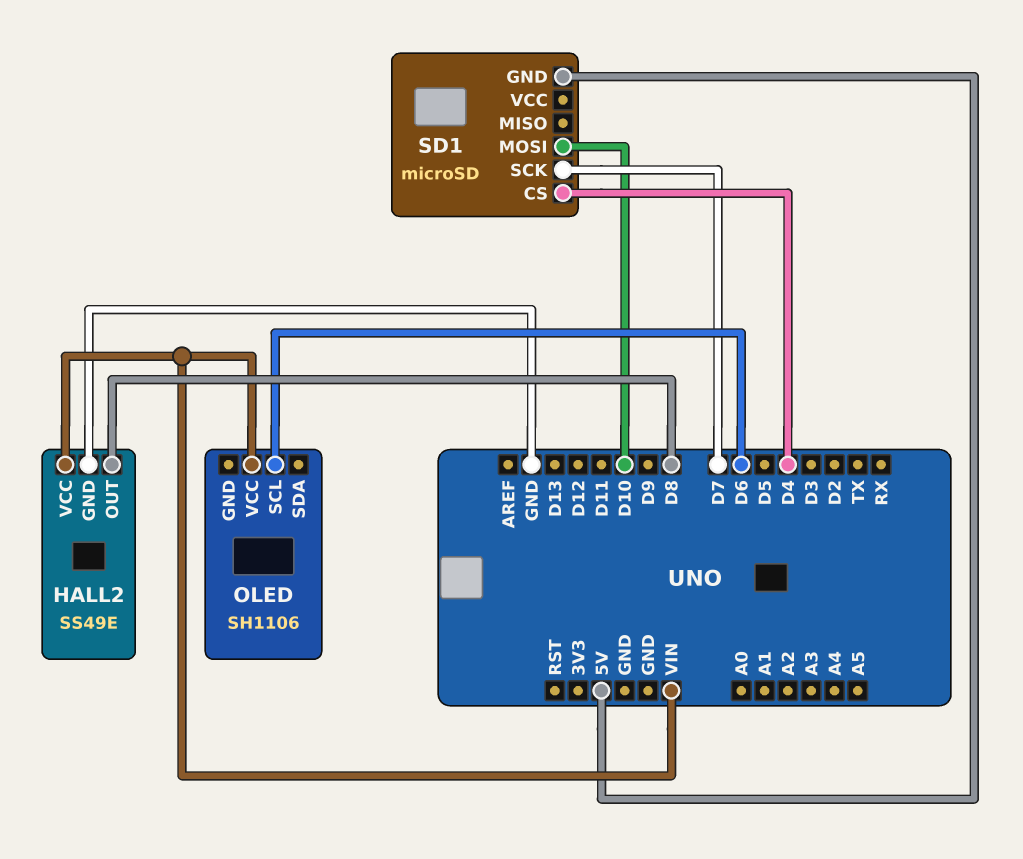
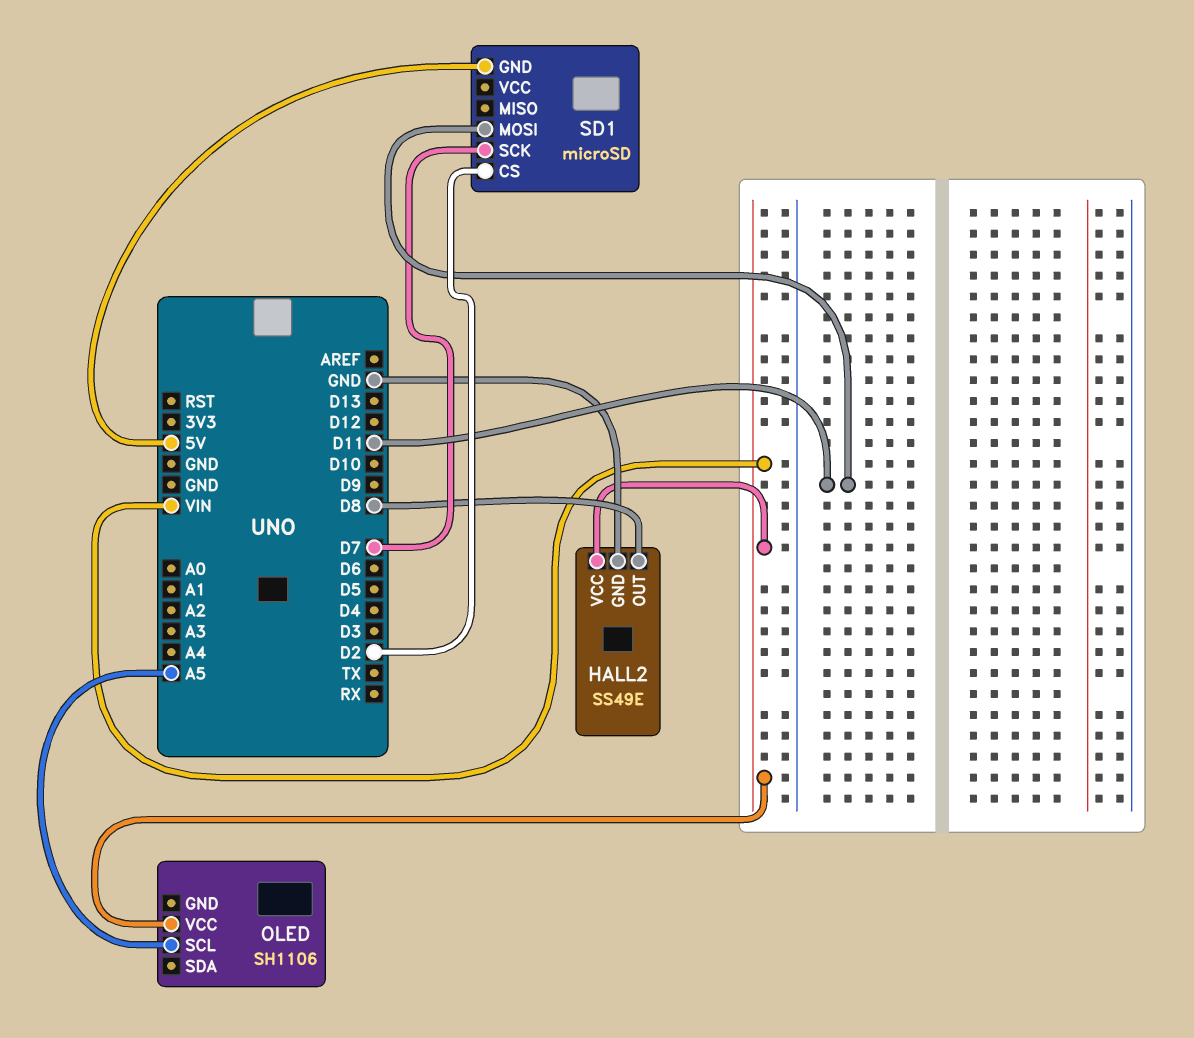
OLED pin SCL: D6 -> A5
SD1 pin CS: D4 -> D2
SD1 pin MOSI: D10 -> D11

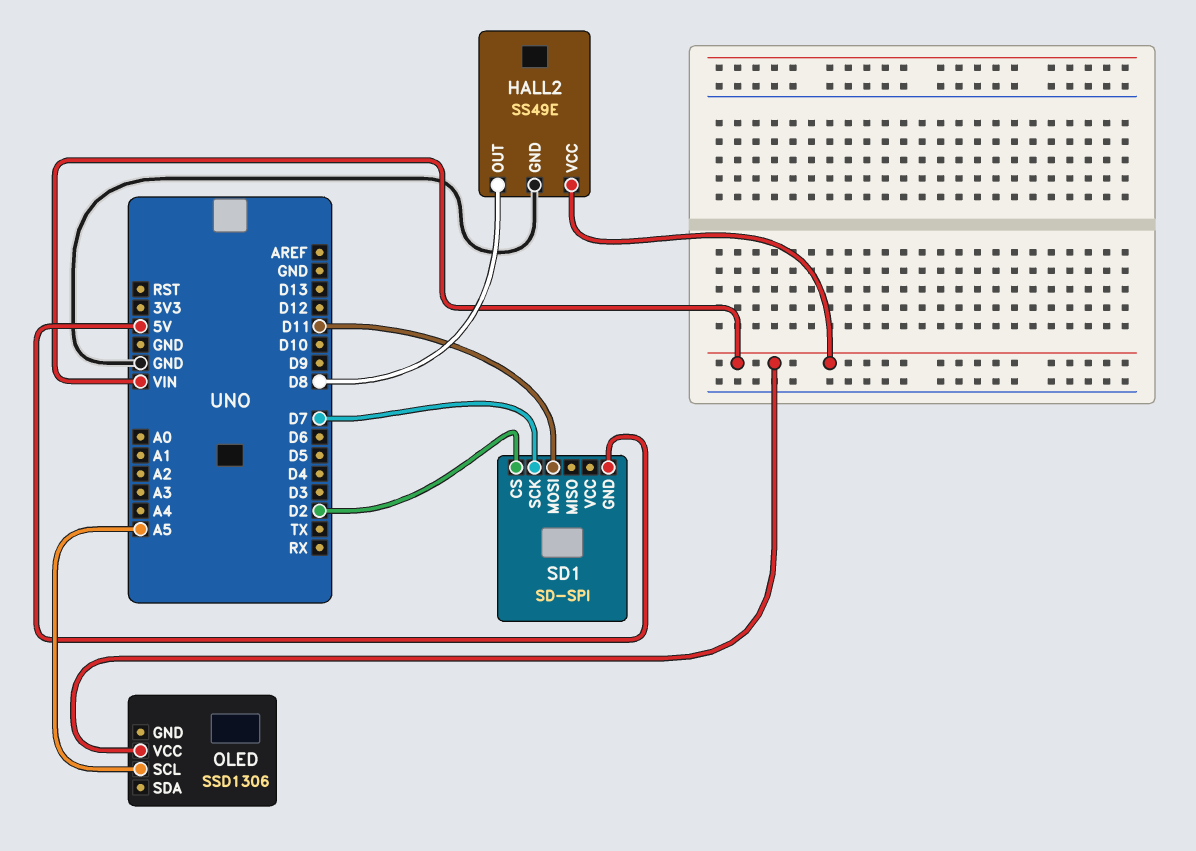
OLED: SH1106 -> SSD1306
SD1: microSD -> SD-SPI

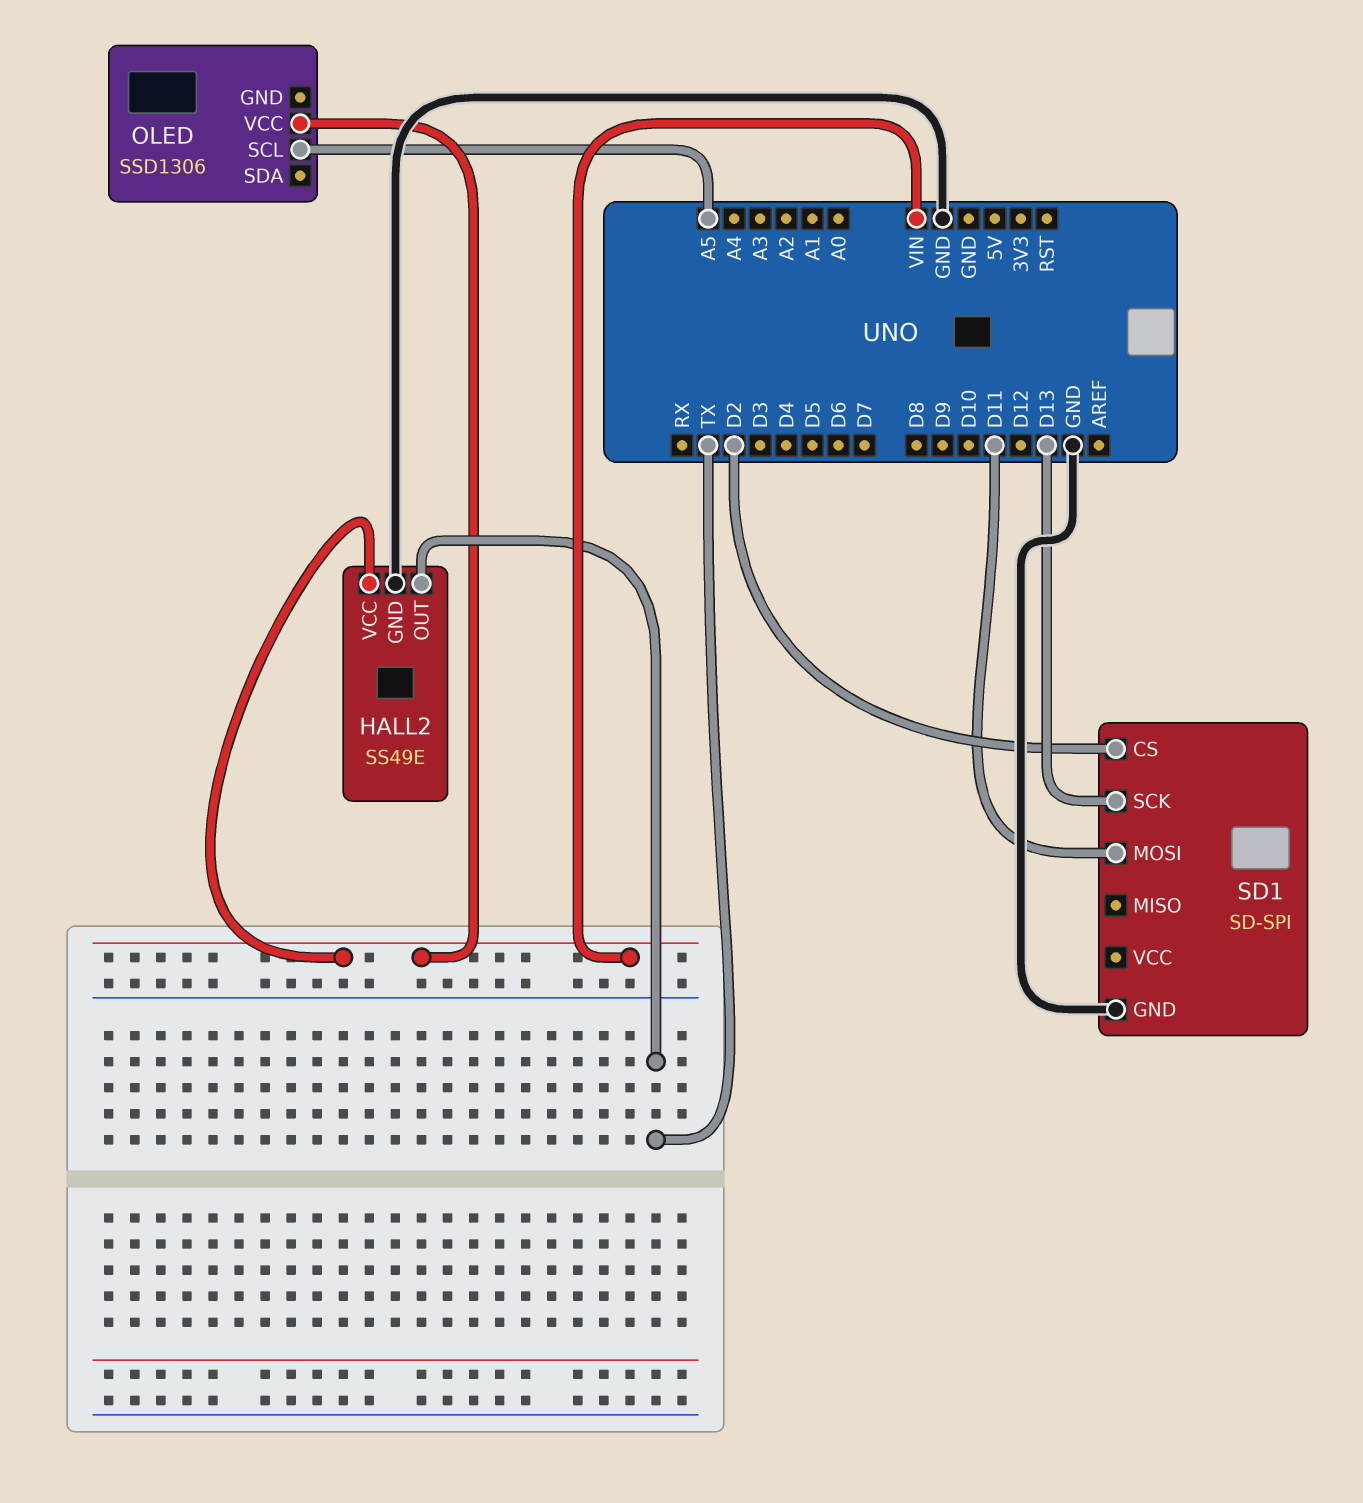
HALL2 pin OUT: D8 -> TX
SD1 pin GND: 5V -> GND
SD1 pin SCK: D7 -> D13

